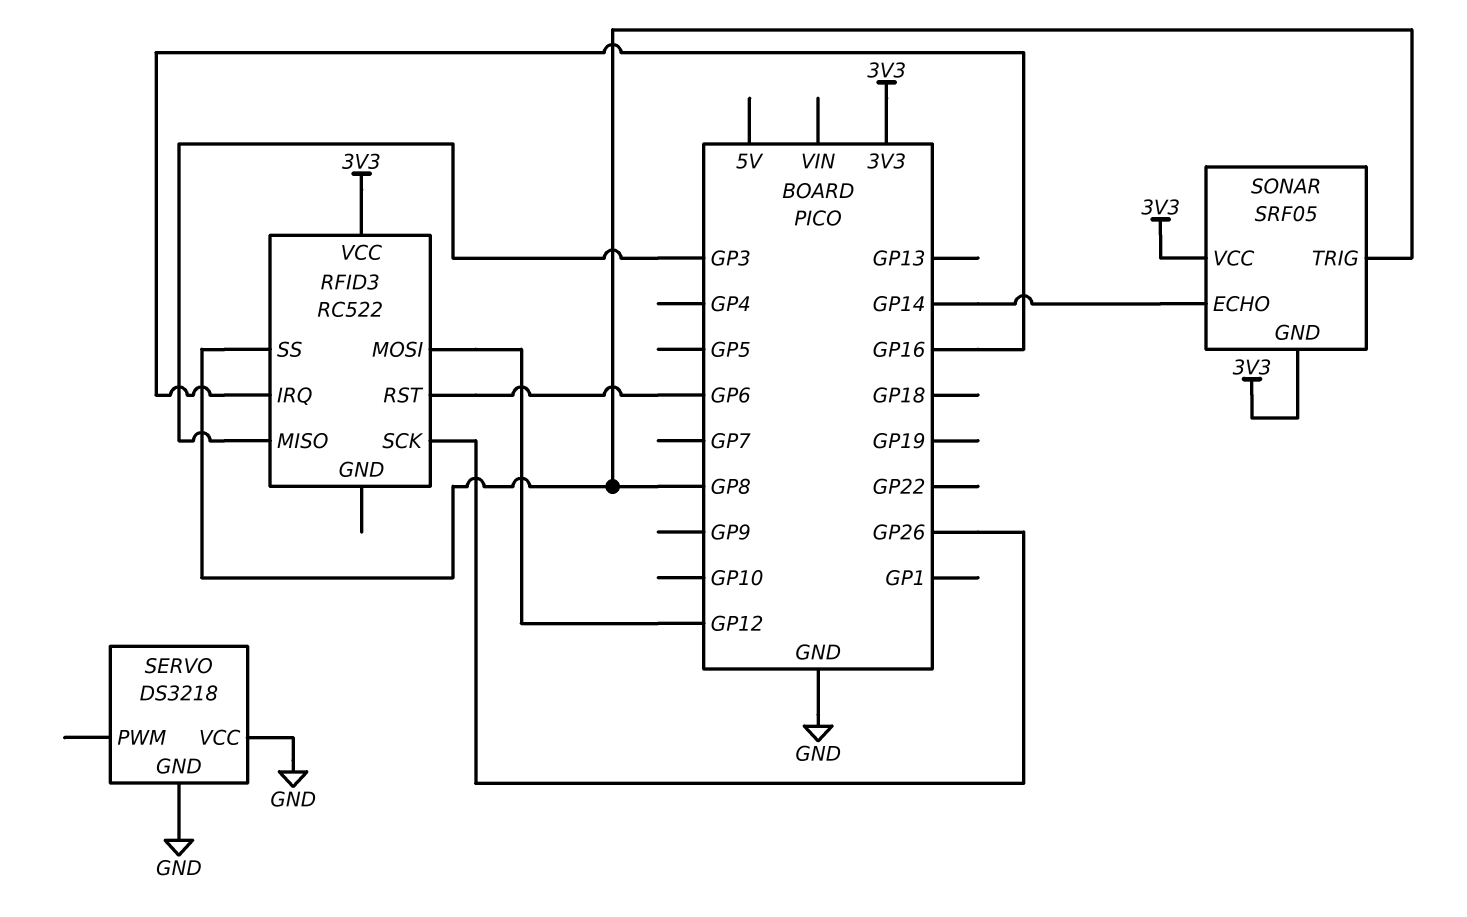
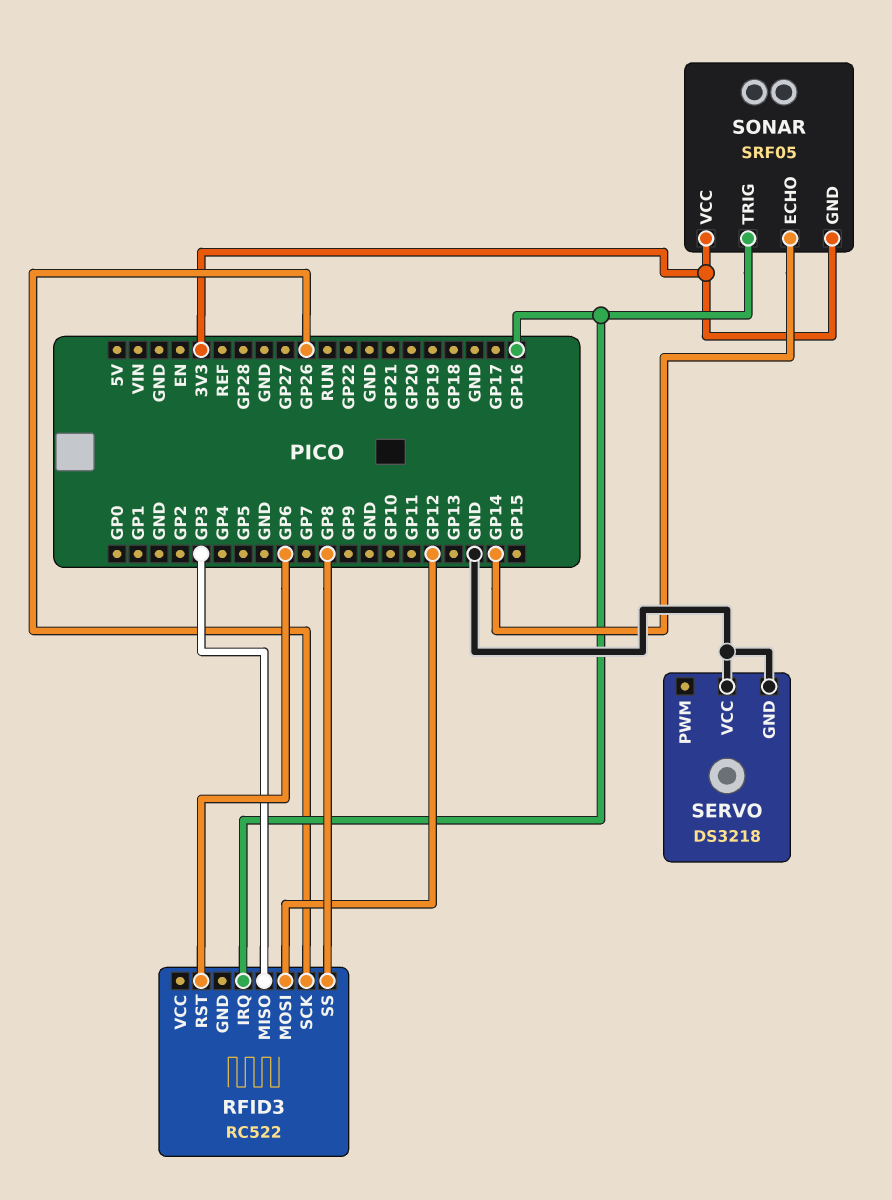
RFID3 pin VCC: 3V3 -> none
SONAR pin TRIG: GP8 -> GP16

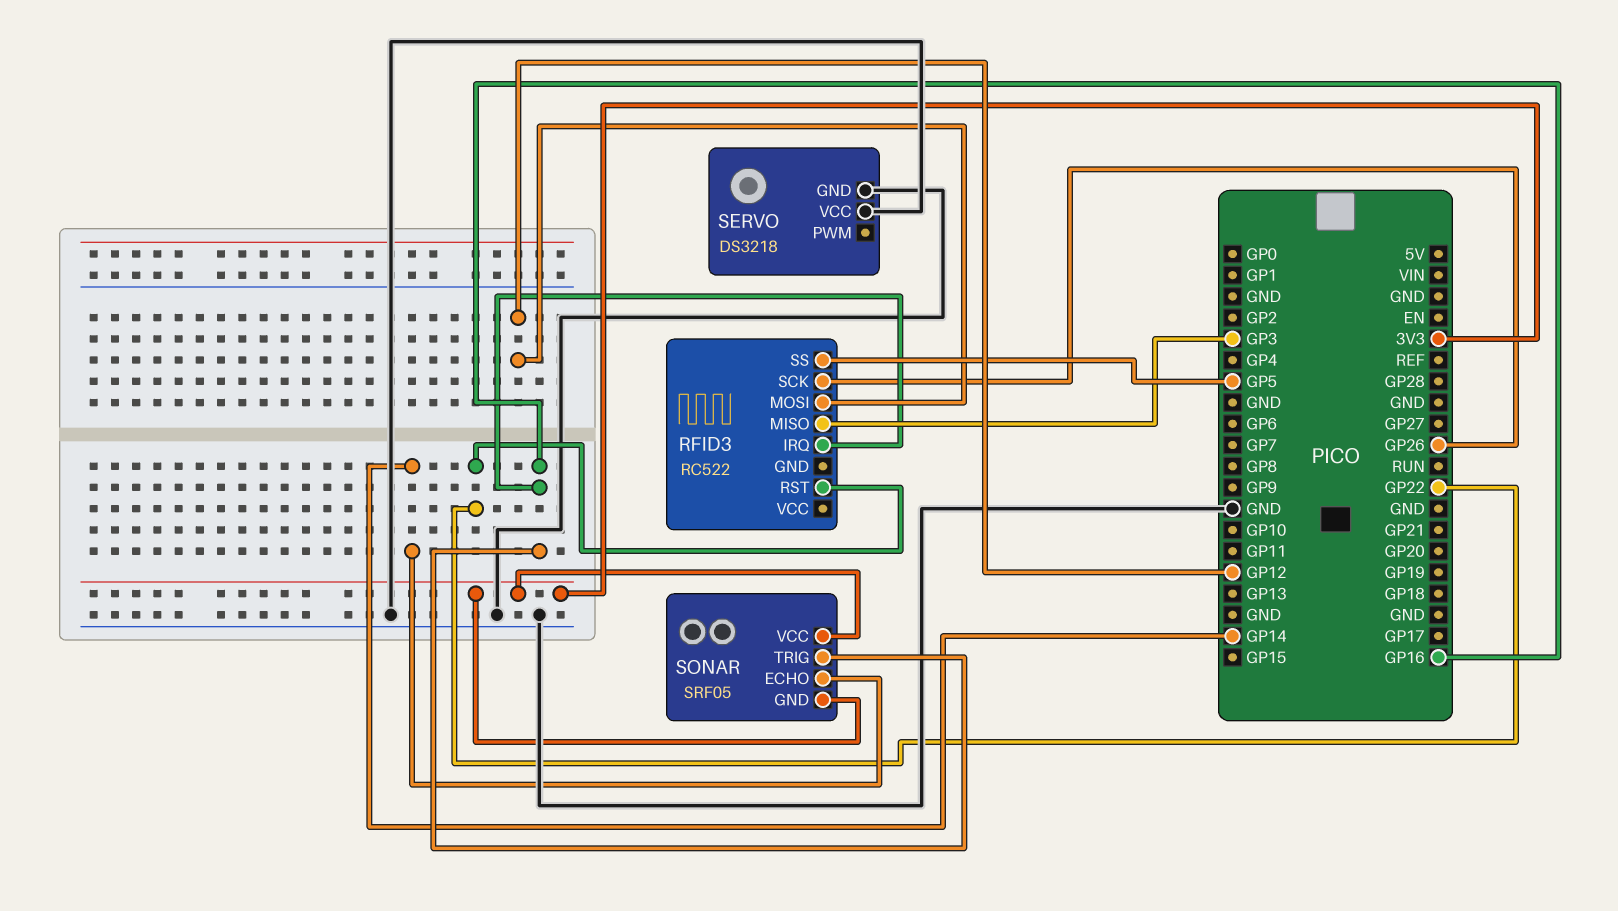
RFID3 pin RST: GP6 -> GP22
RFID3 pin SS: GP8 -> GP5

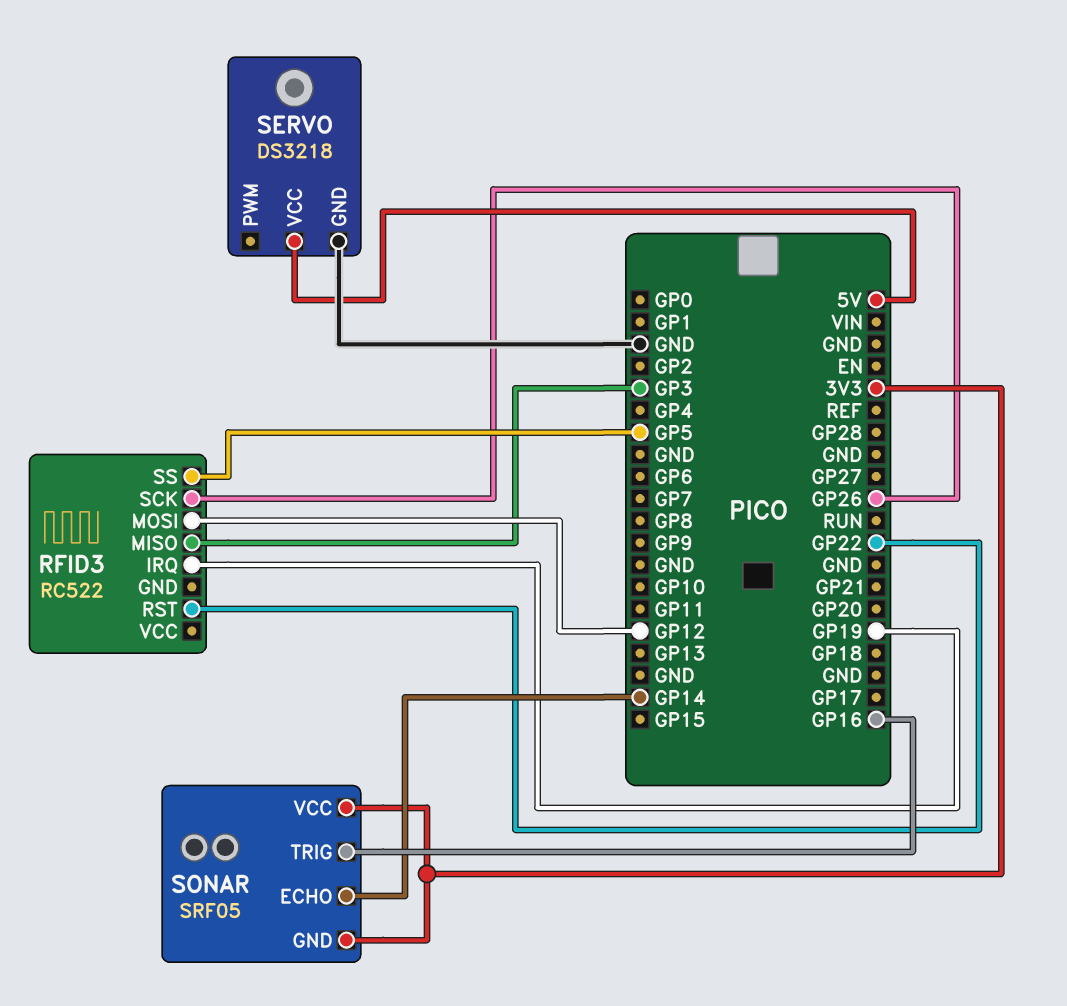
RFID3 pin IRQ: GP16 -> GP19
SERVO pin VCC: GND -> 5V

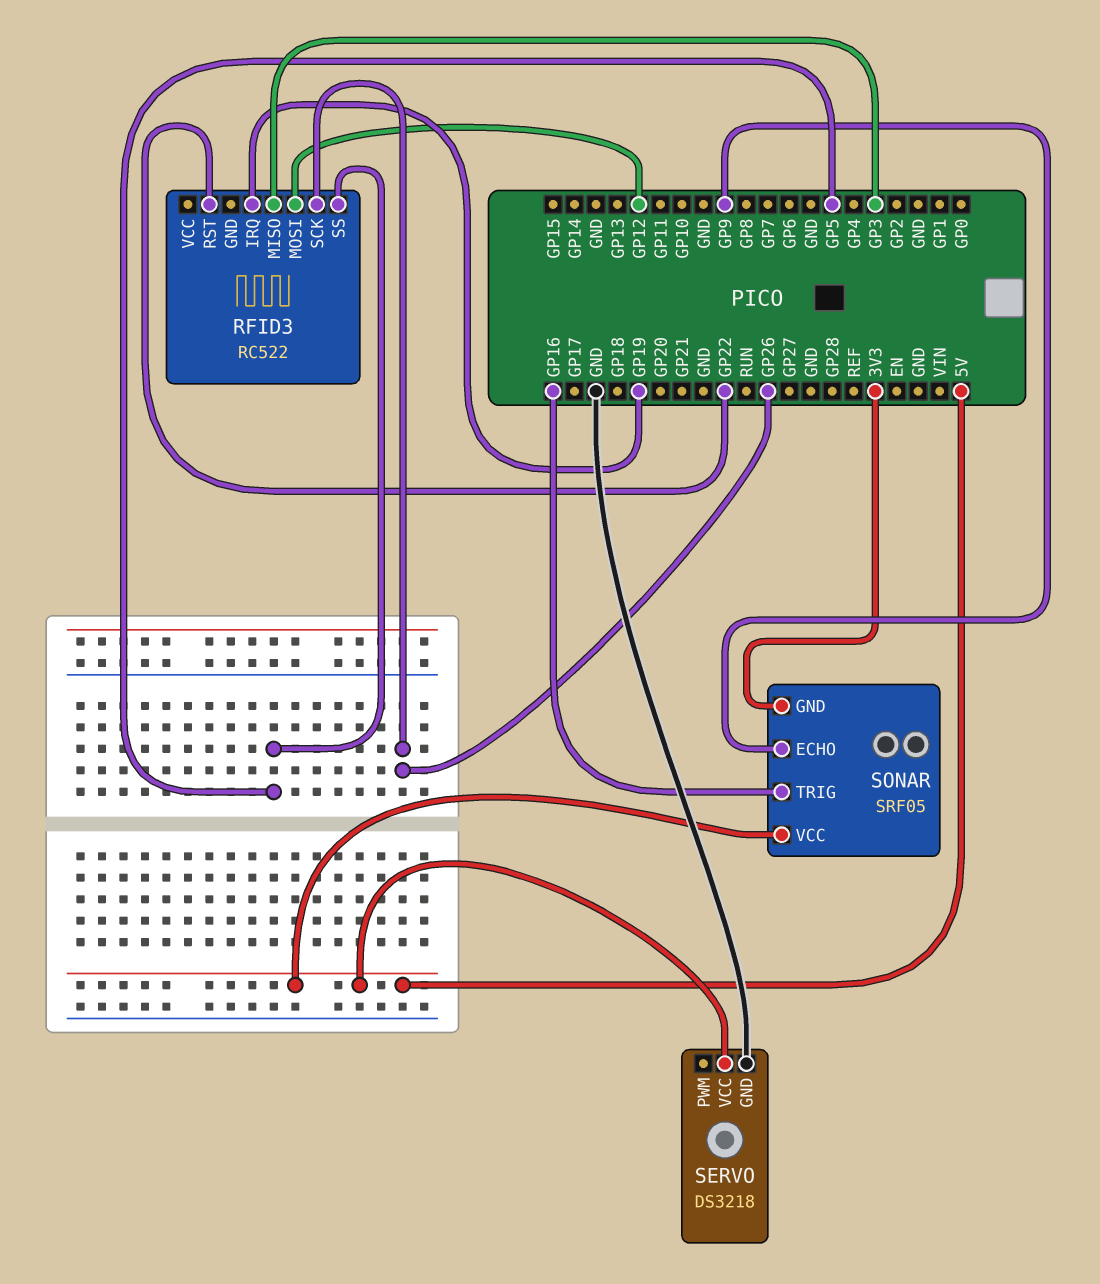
SONAR pin ECHO: GP14 -> GP9
SONAR pin VCC: 3V3 -> 5V

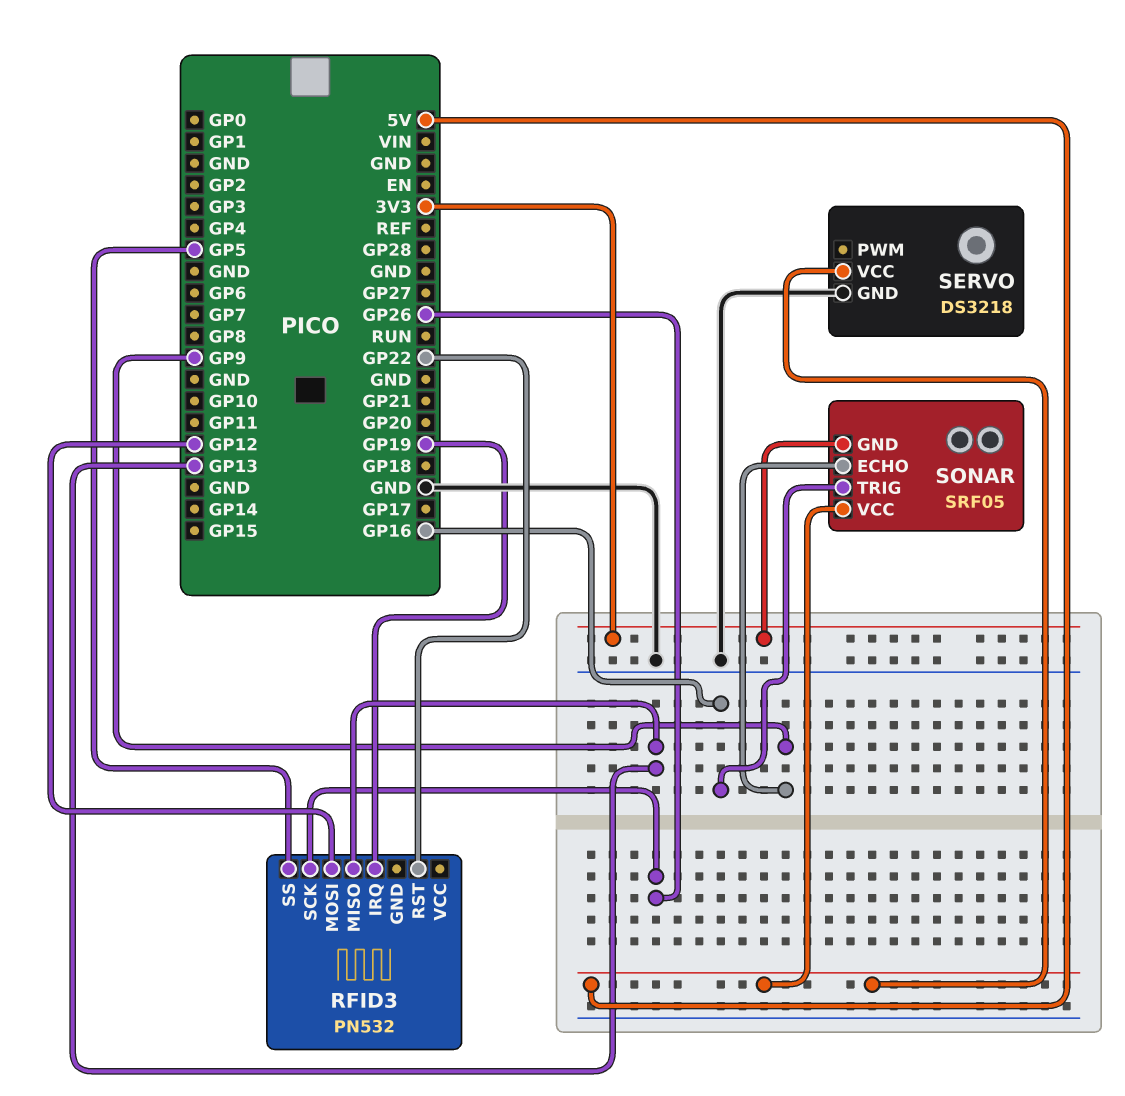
RFID3: RC522 -> PN532
RFID3 pin MISO: GP3 -> GP13

